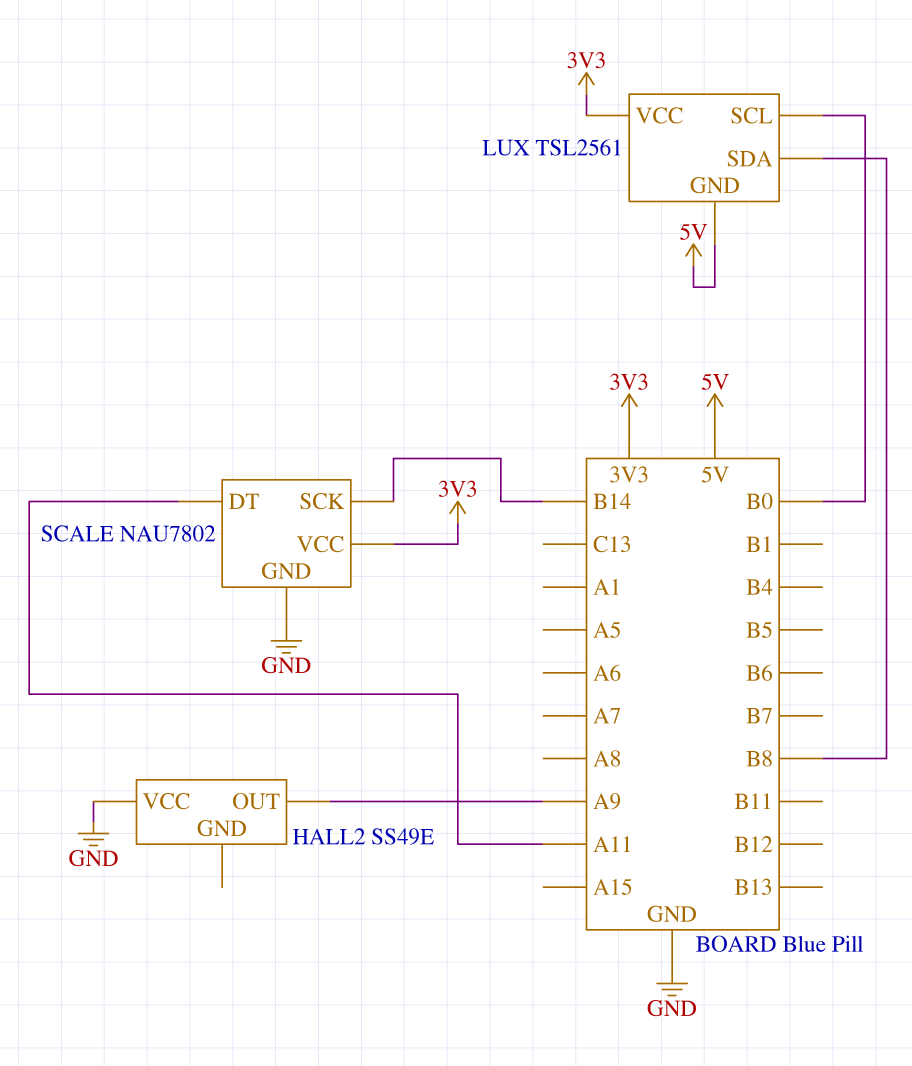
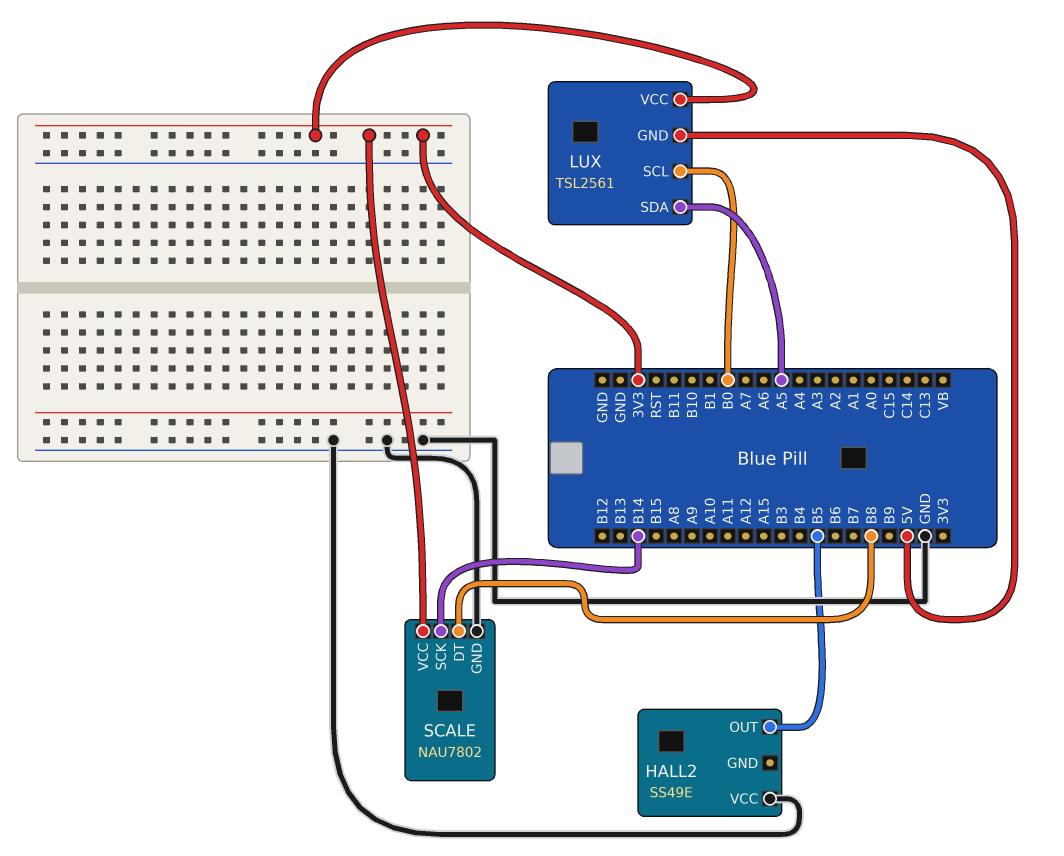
HALL2 pin OUT: A9 -> B5
LUX pin SDA: B8 -> A5
SCALE pin DT: A11 -> B8

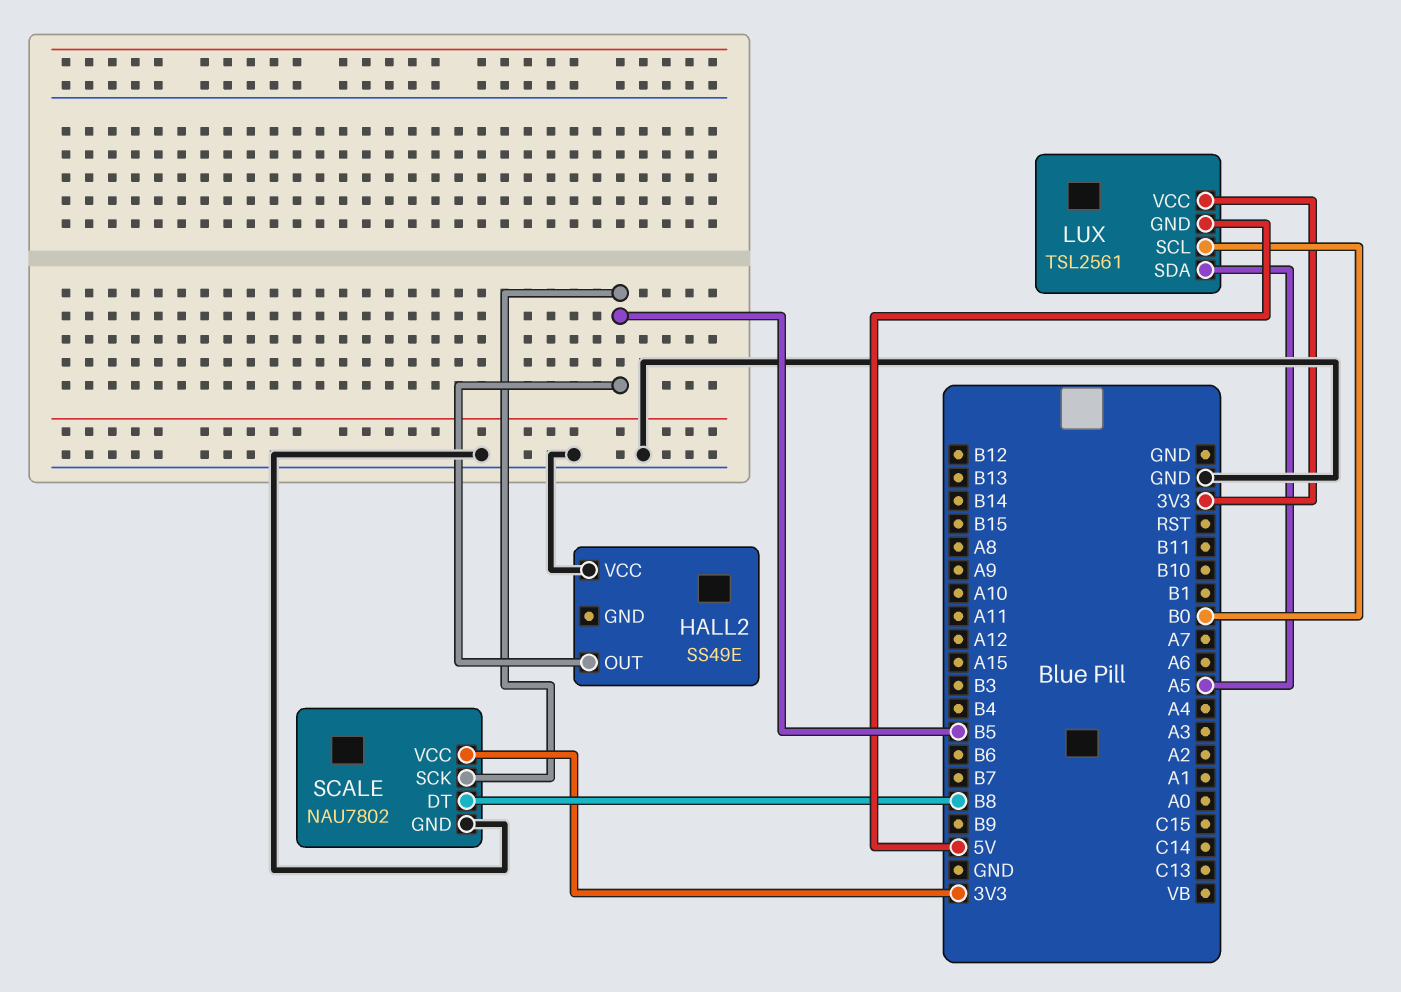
SCALE pin SCK: B14 -> B5

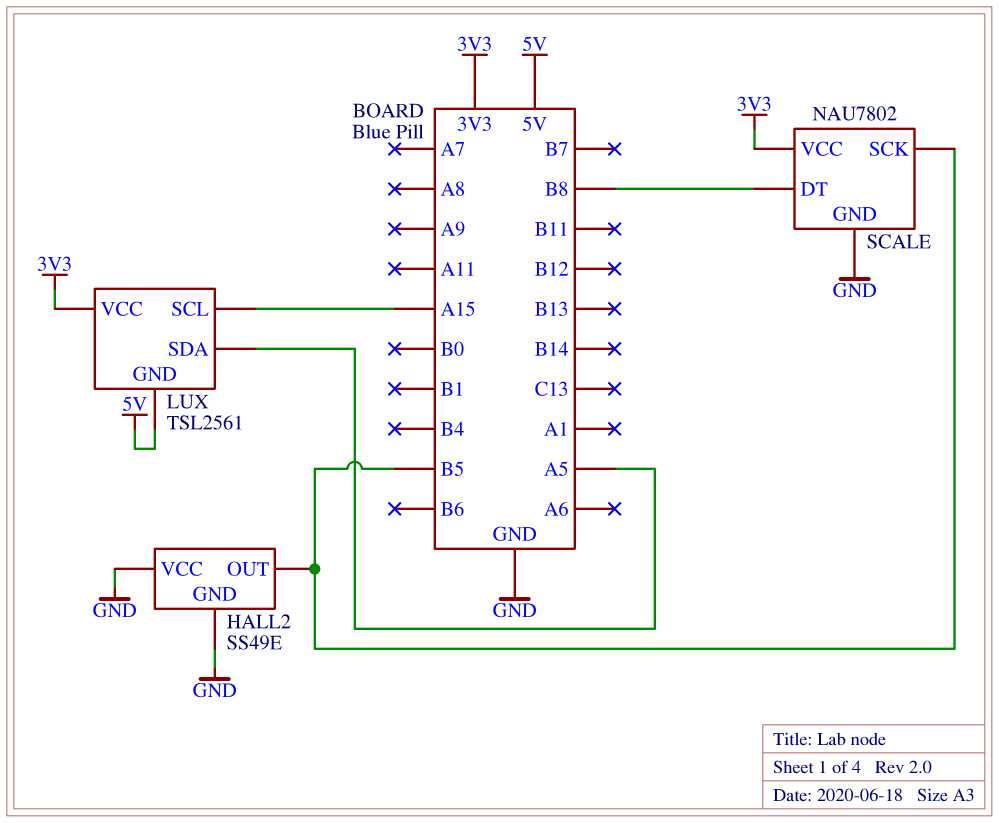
HALL2 pin GND: none -> GND
LUX pin SCL: B0 -> A15

